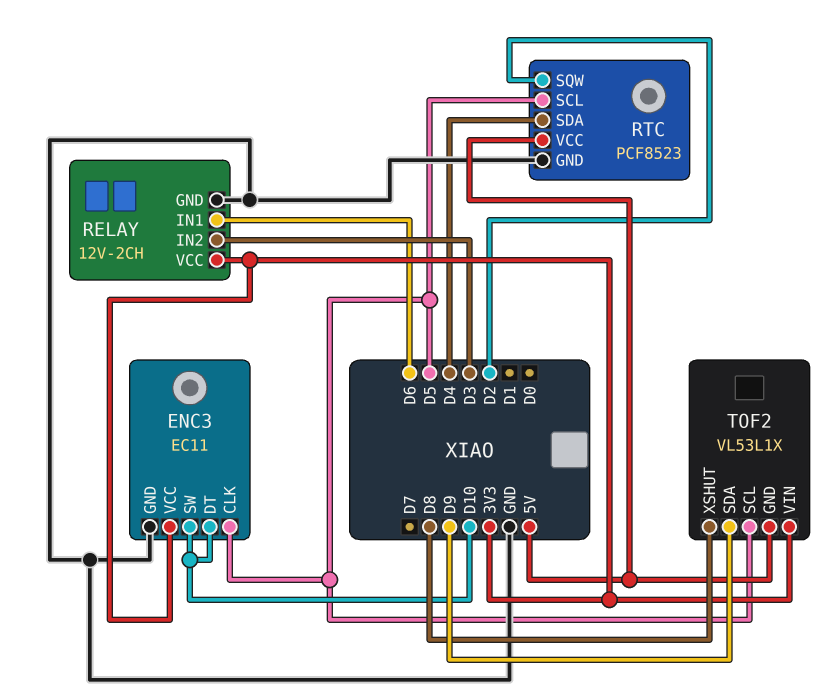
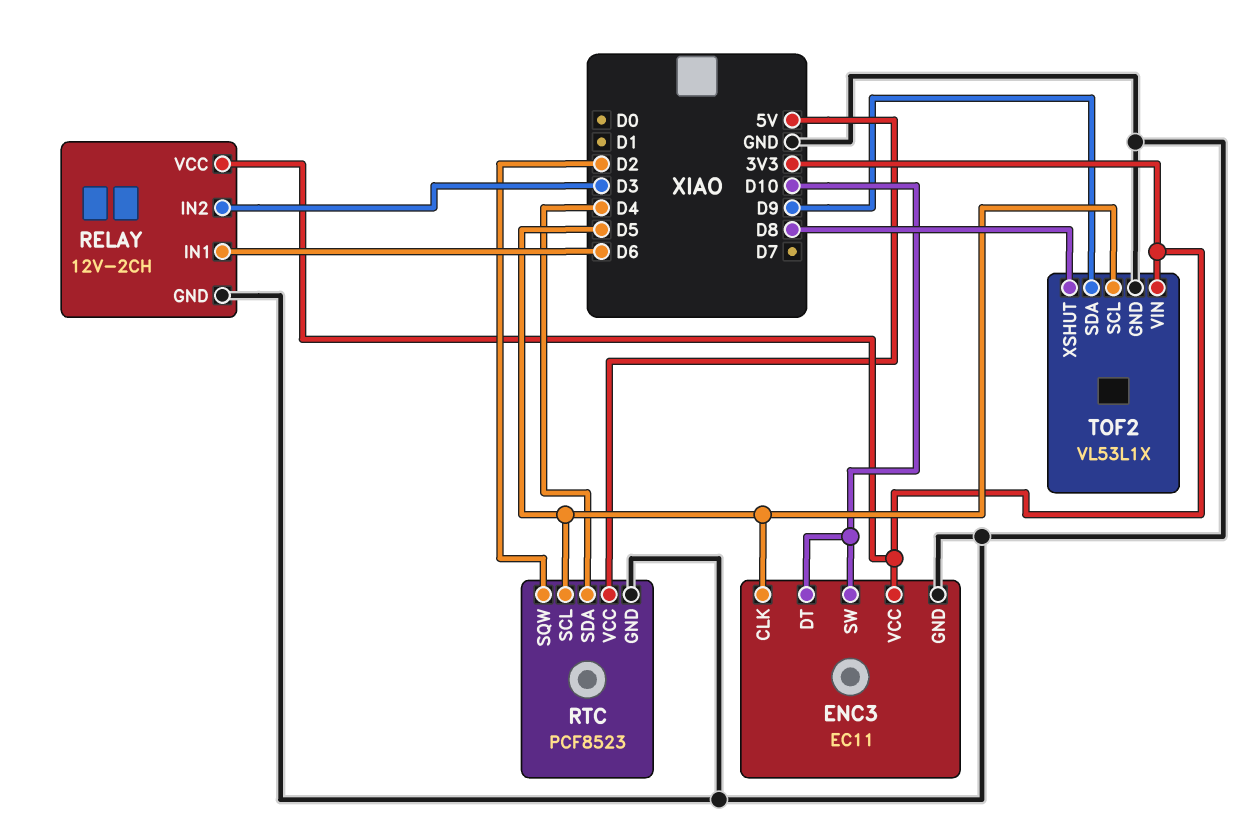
TOF2 pin GND: 5V -> GND

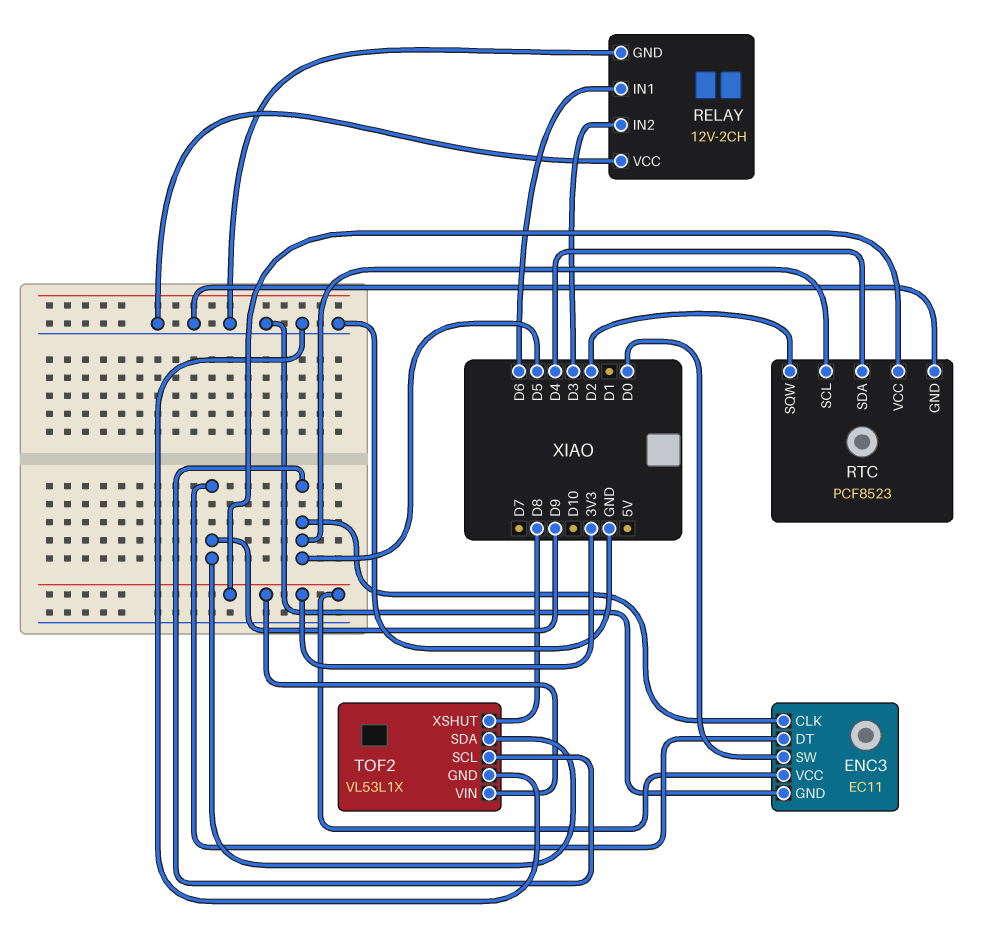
ENC3 pin DT: D10 -> D9
ENC3 pin SW: D10 -> D0
RELAY pin VCC: 3V3 -> GND
RTC pin VCC: 5V -> 3V3

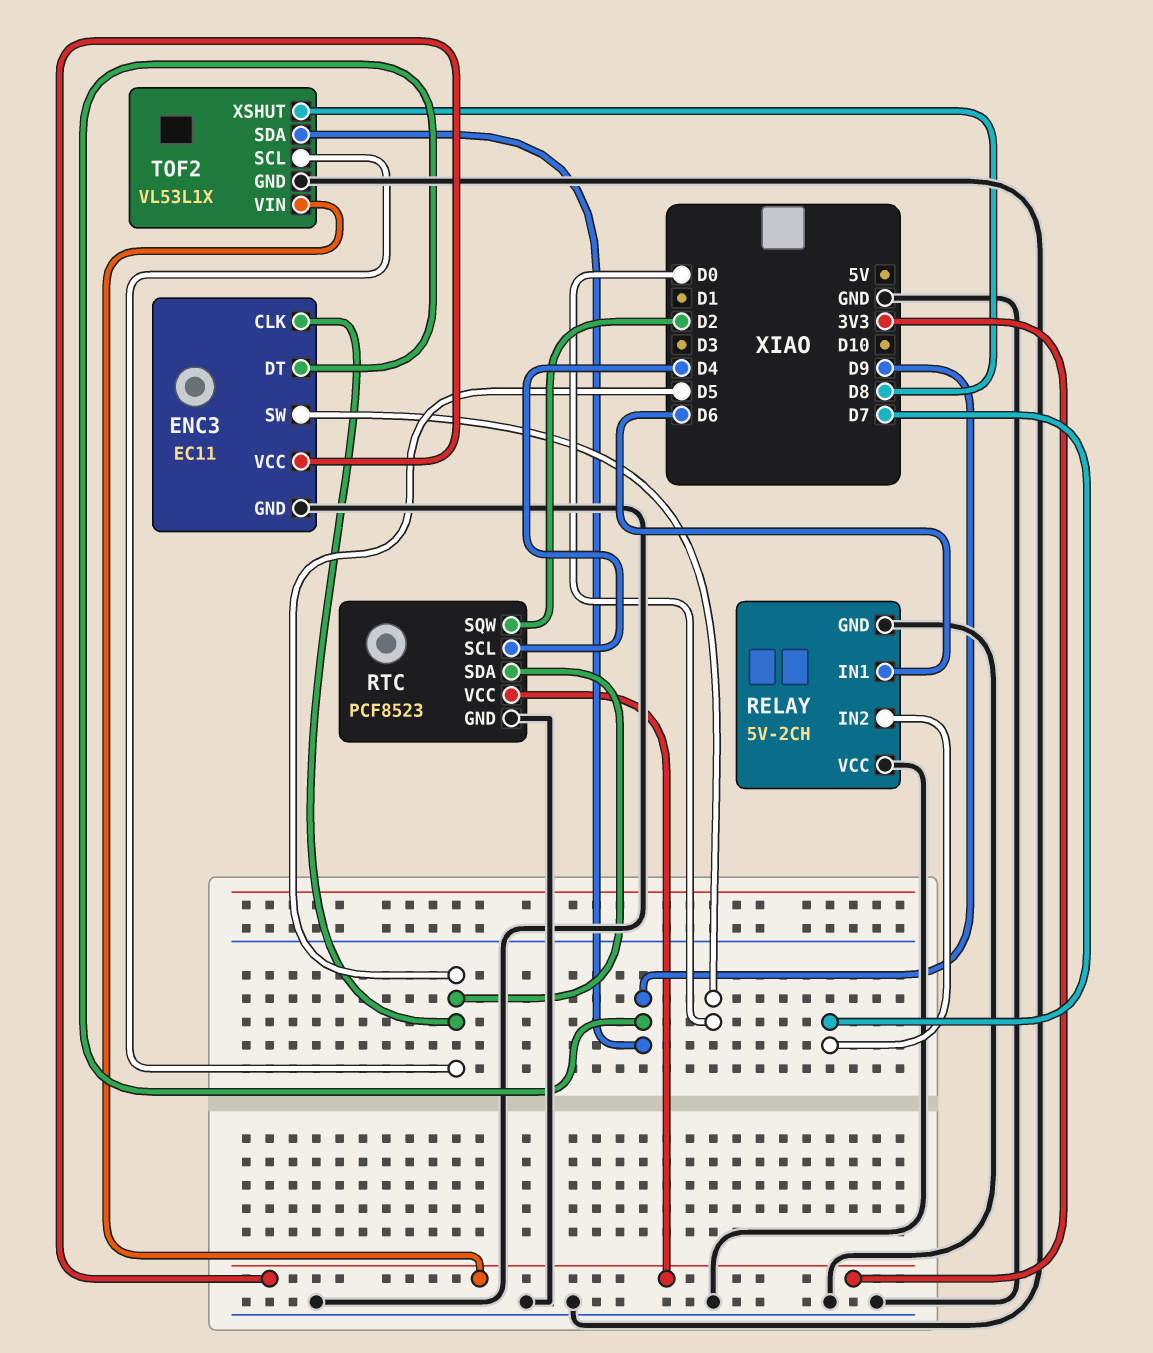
RELAY: 12V-2CH -> 5V-2CH
RELAY pin IN2: D3 -> D7
RTC pin SCL: D5 -> D4
RTC pin SDA: D4 -> D5

